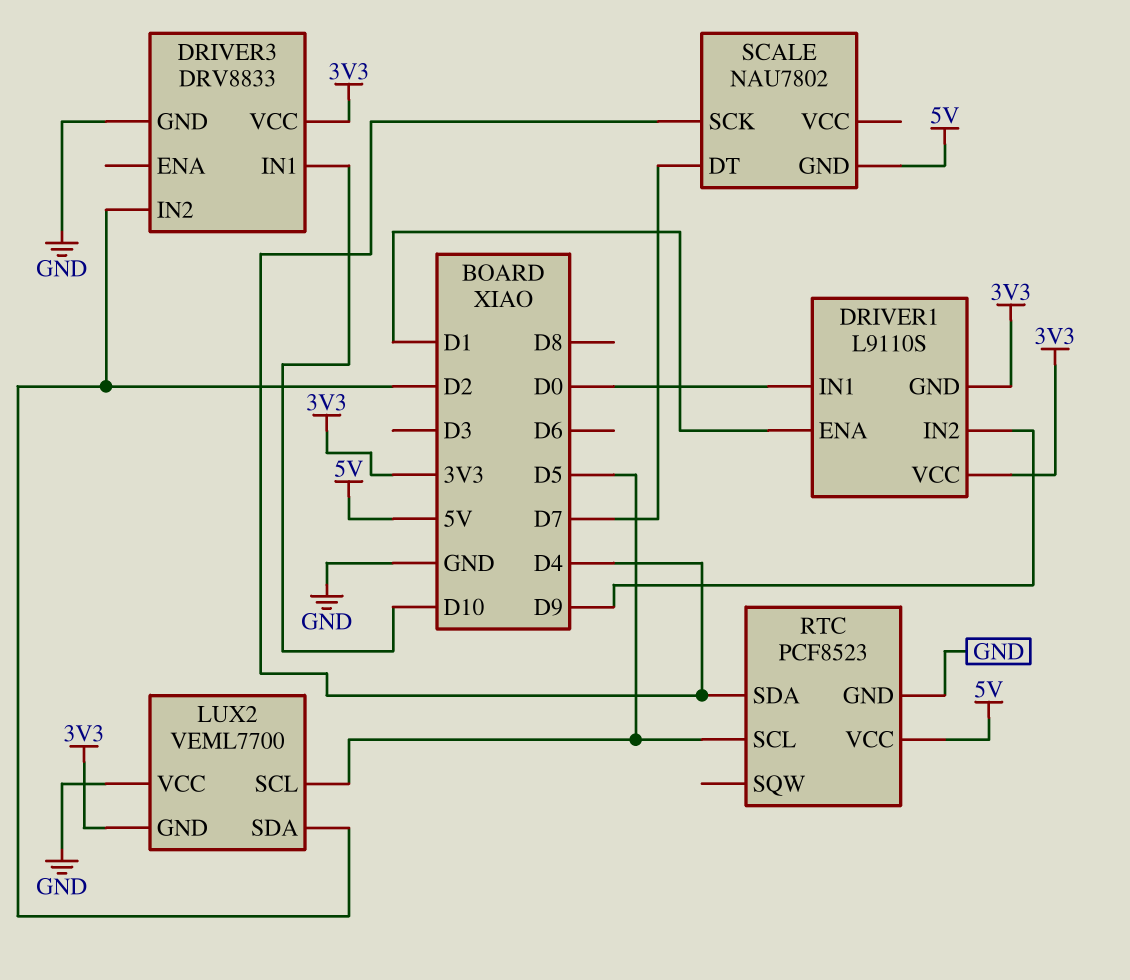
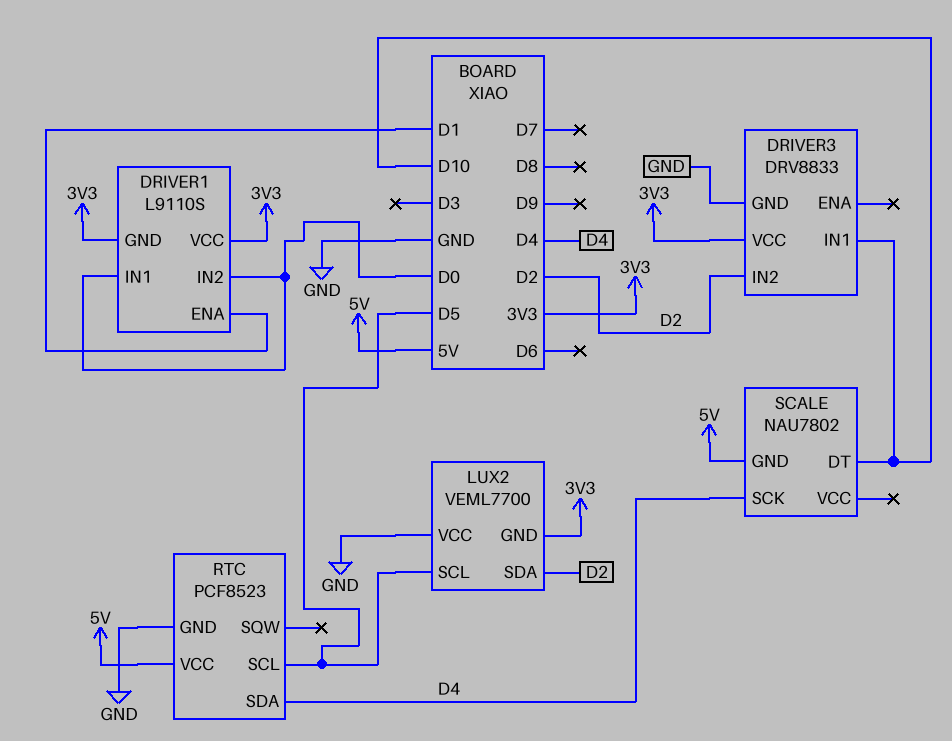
DRIVER1 pin IN2: D9 -> D0
SCALE pin DT: D7 -> D10

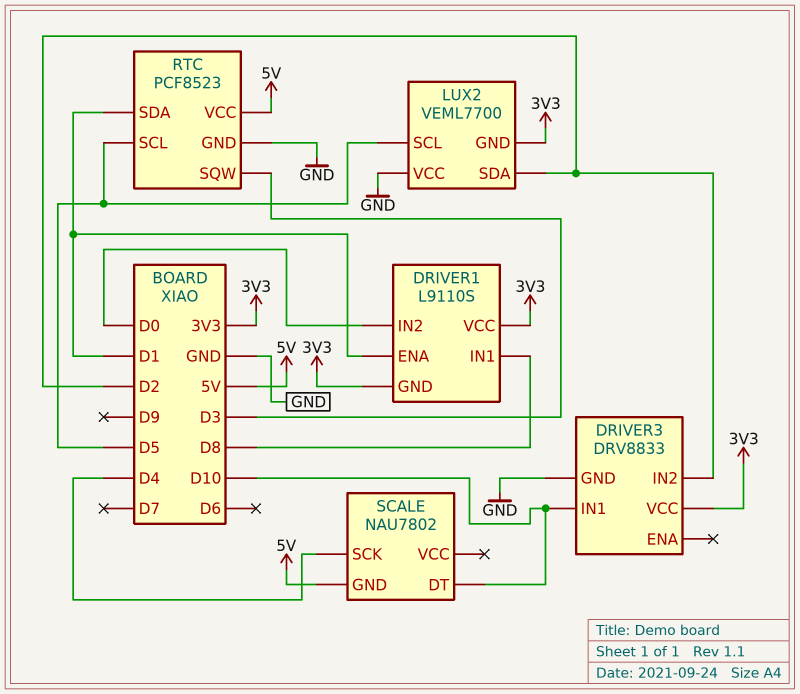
DRIVER1 pin IN1: D0 -> D8
RTC pin SDA: D4 -> D1
RTC pin SQW: none -> D3

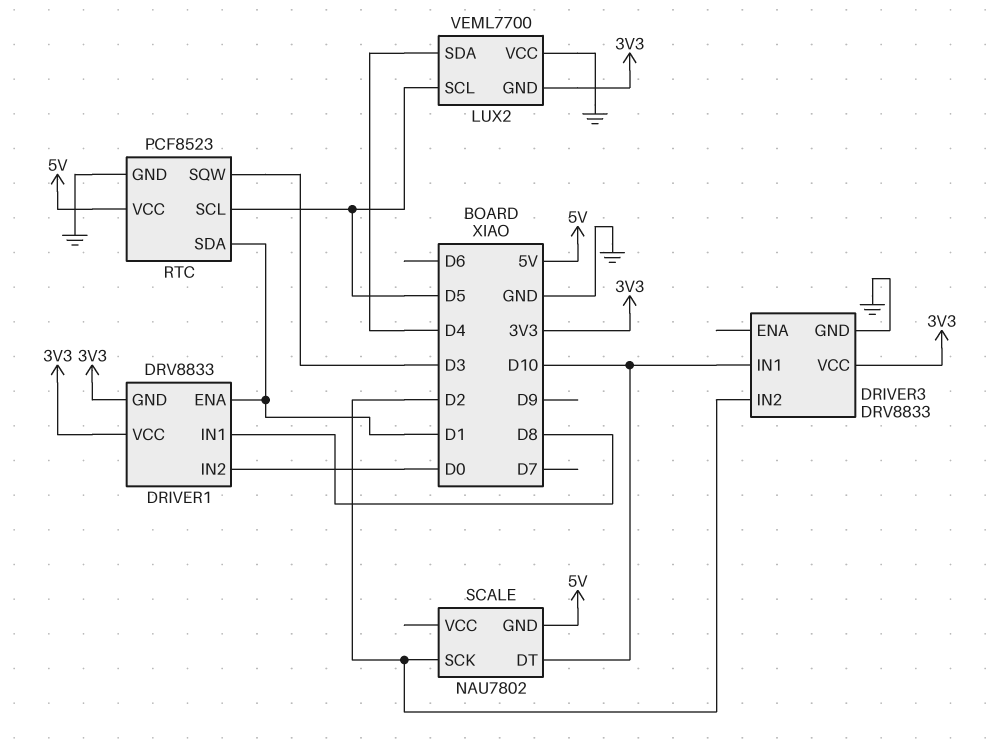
DRIVER1: L9110S -> DRV8833
LUX2 pin SDA: D2 -> D4
SCALE pin SCK: D4 -> D2

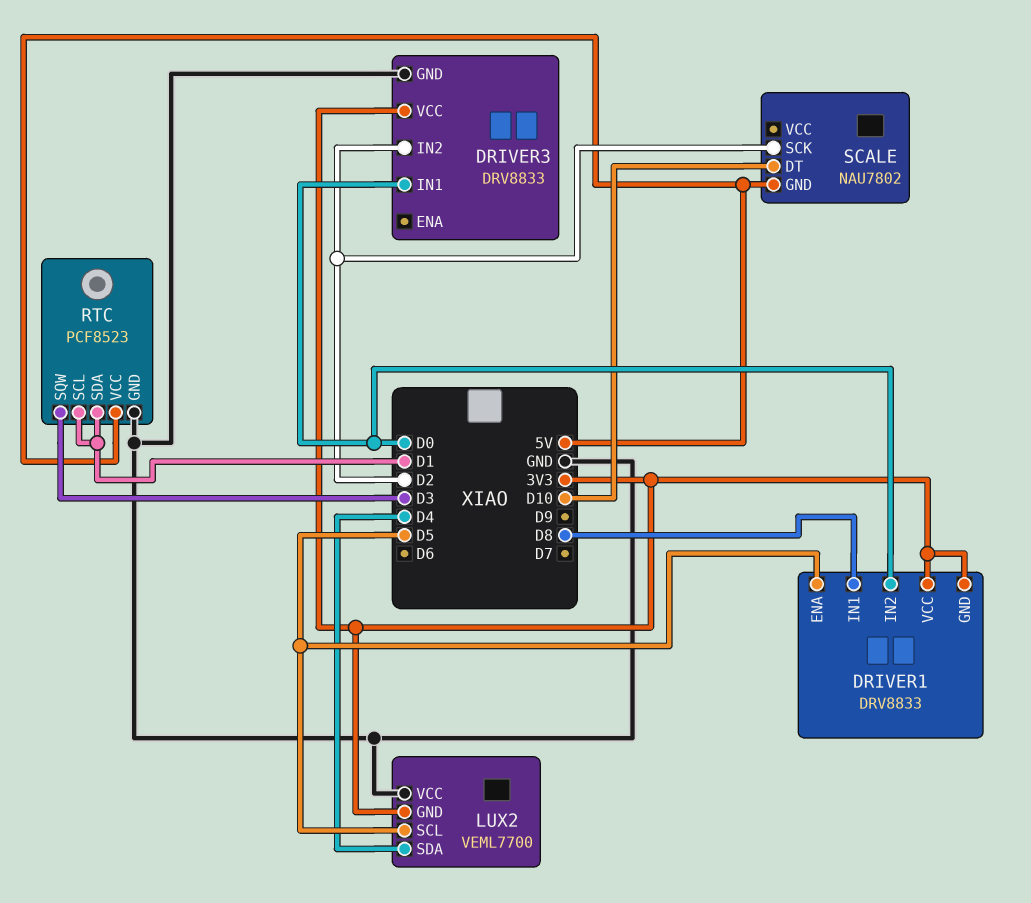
DRIVER1 pin ENA: D1 -> D5
DRIVER3 pin IN1: D10 -> D0
RTC pin SCL: D5 -> D1

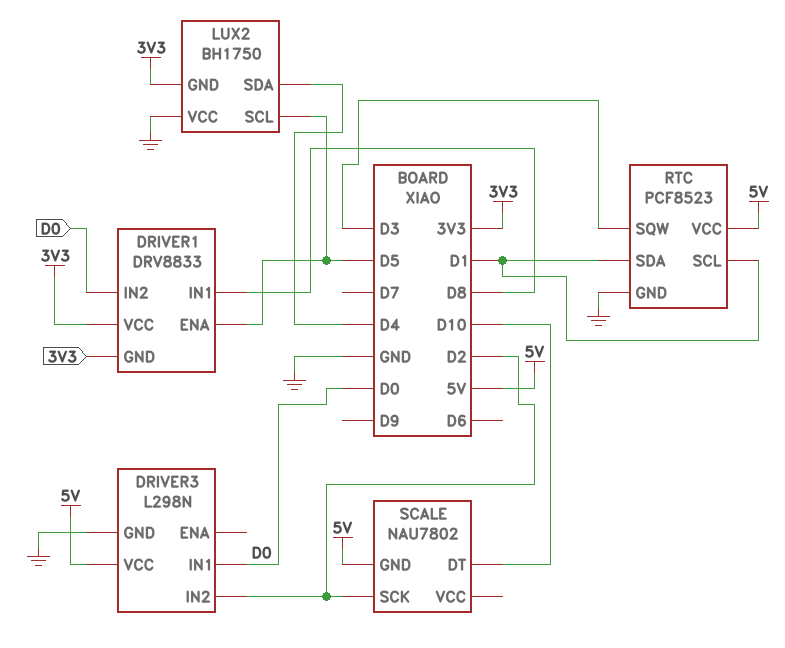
DRIVER3: DRV8833 -> L298N
DRIVER3 pin VCC: 3V3 -> 5V
LUX2: VEML7700 -> BH1750

